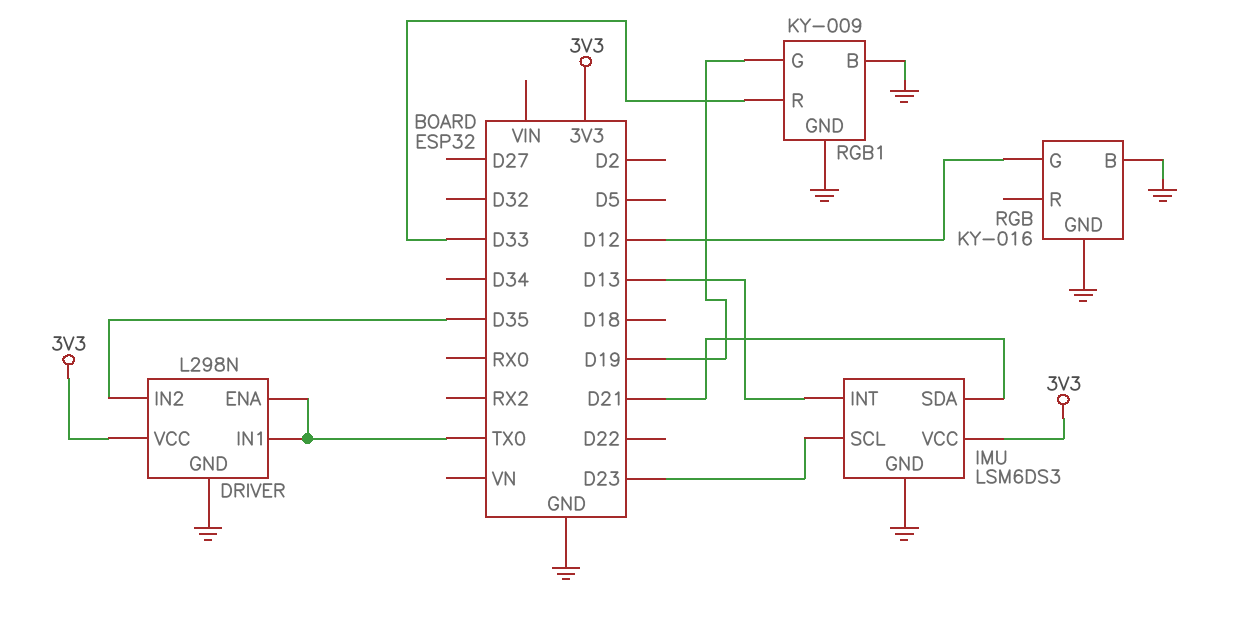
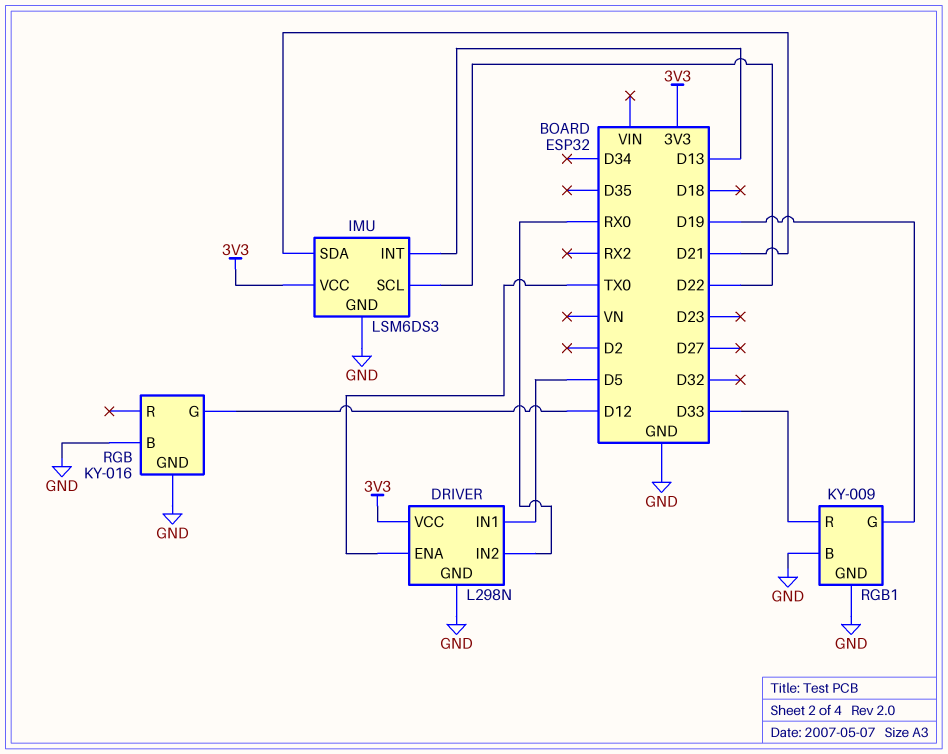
DRIVER pin IN1: TX0 -> D5
DRIVER pin IN2: D35 -> RX0
IMU pin SCL: D23 -> D22

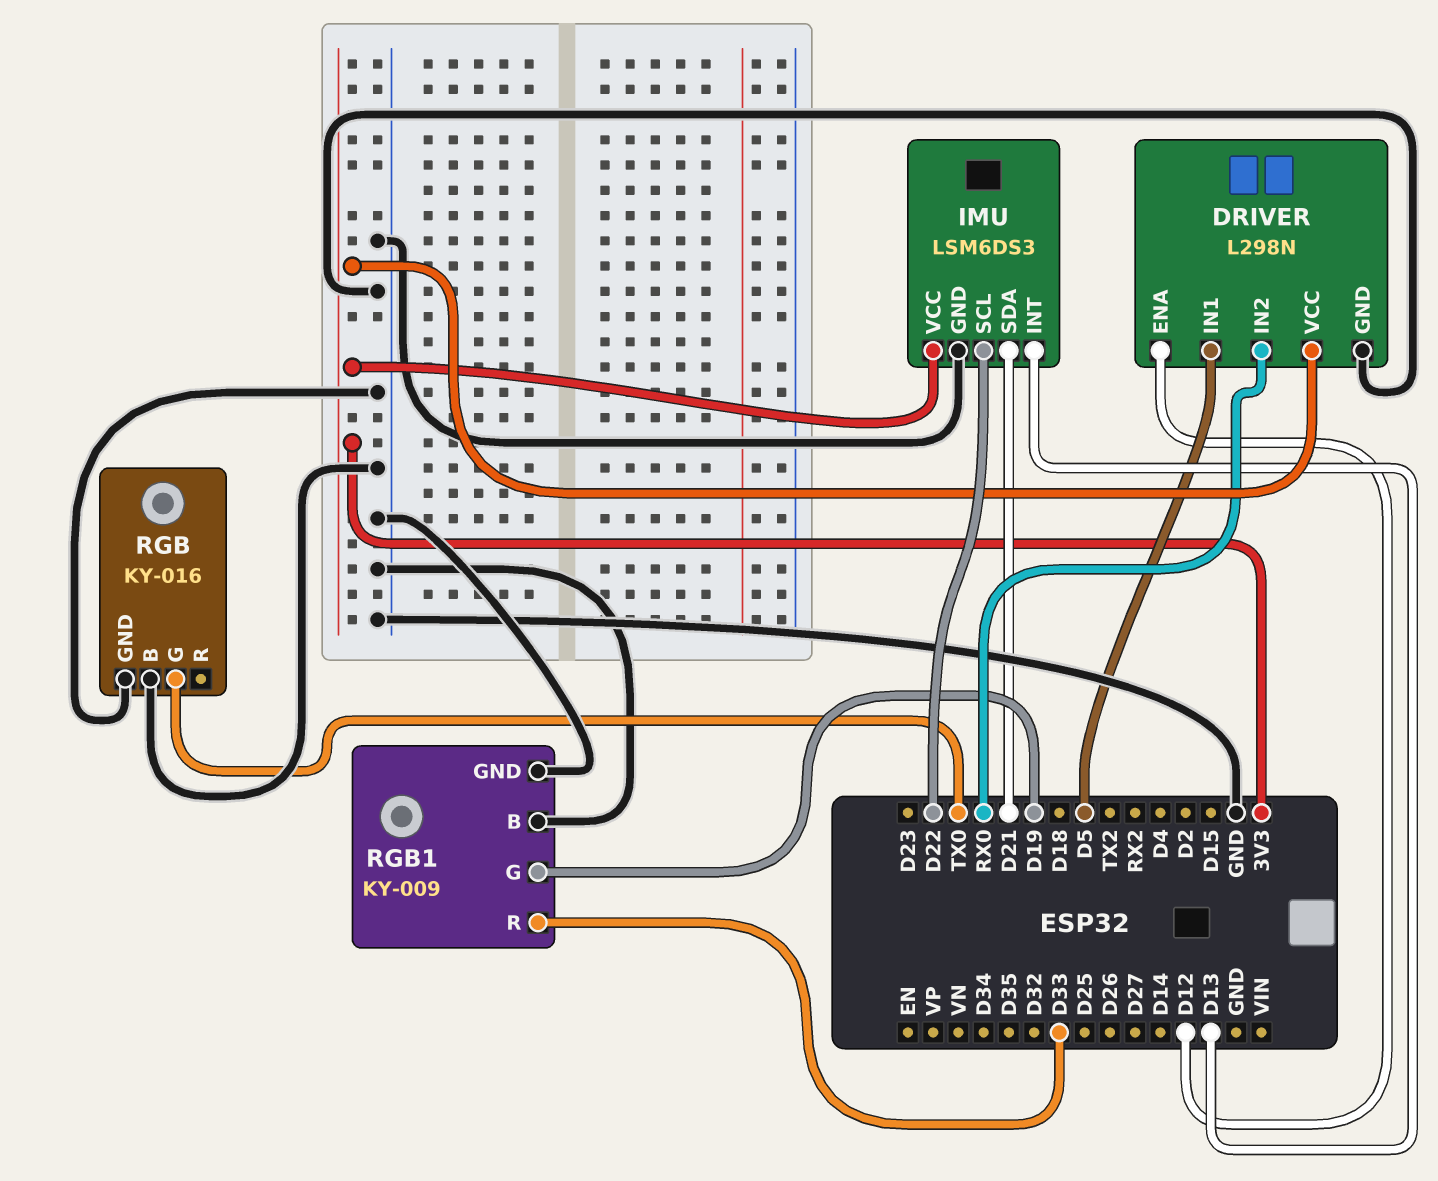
DRIVER pin ENA: TX0 -> D12
RGB pin G: D12 -> TX0

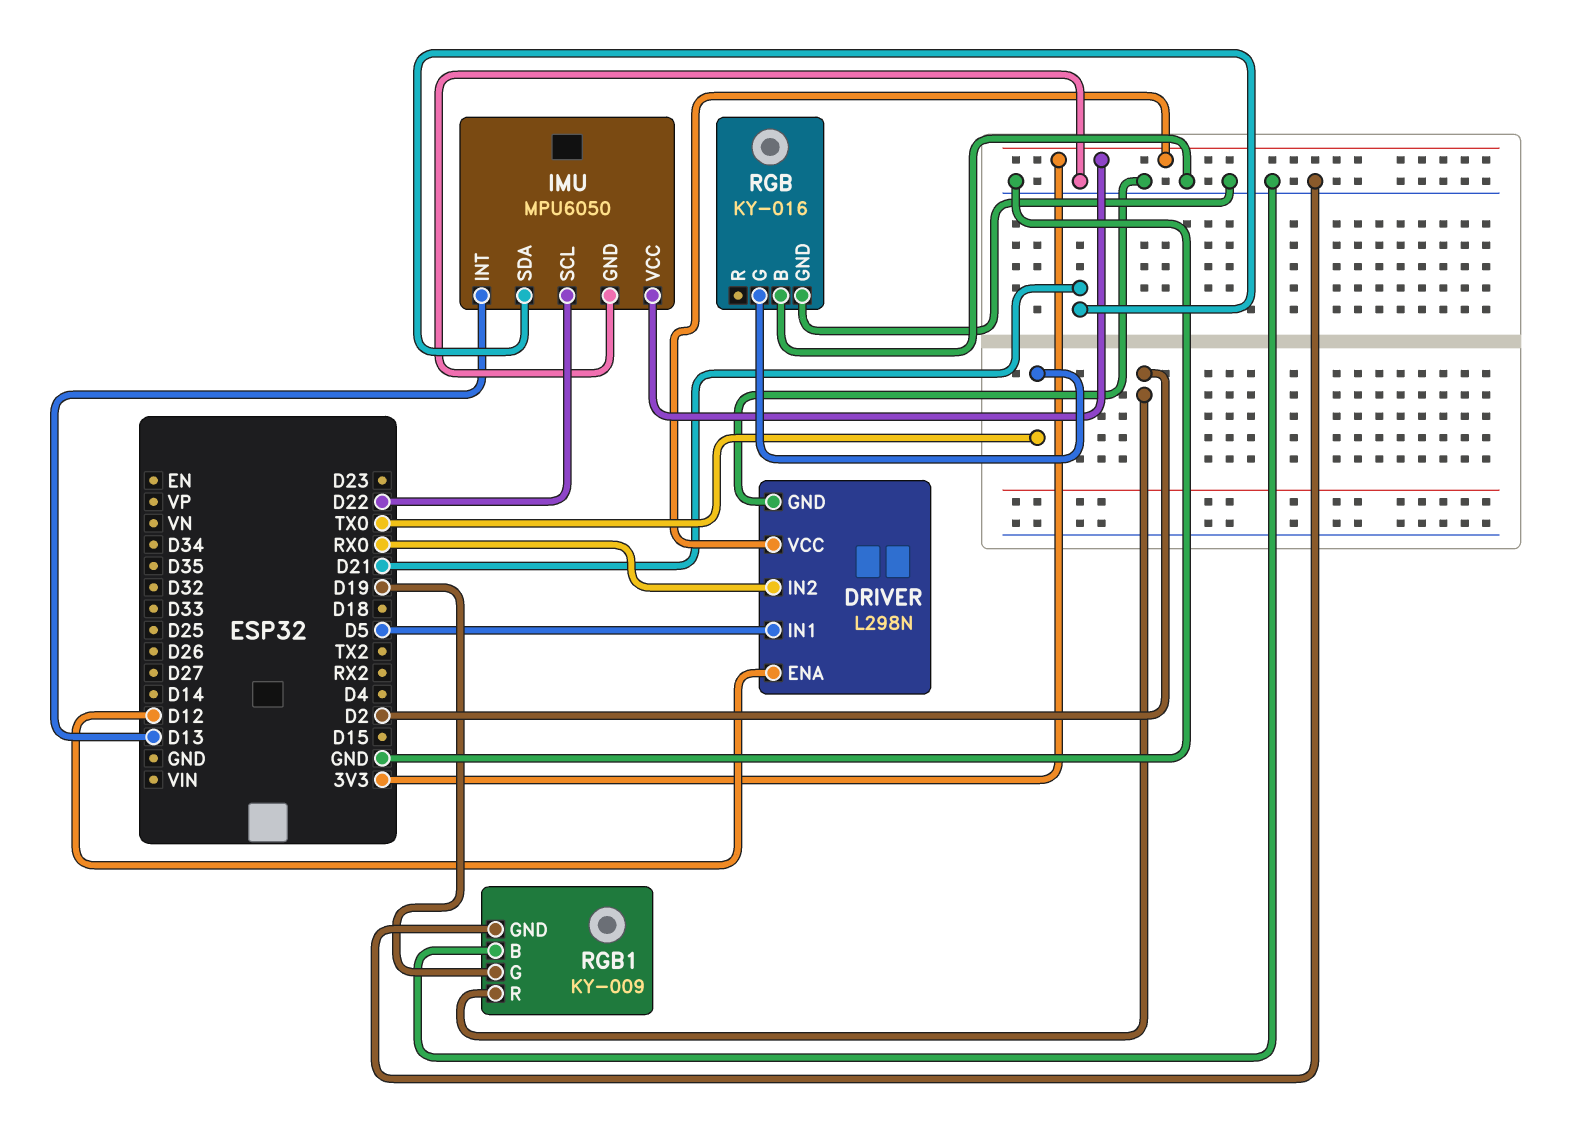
IMU: LSM6DS3 -> MPU6050
RGB1 pin R: D33 -> D2

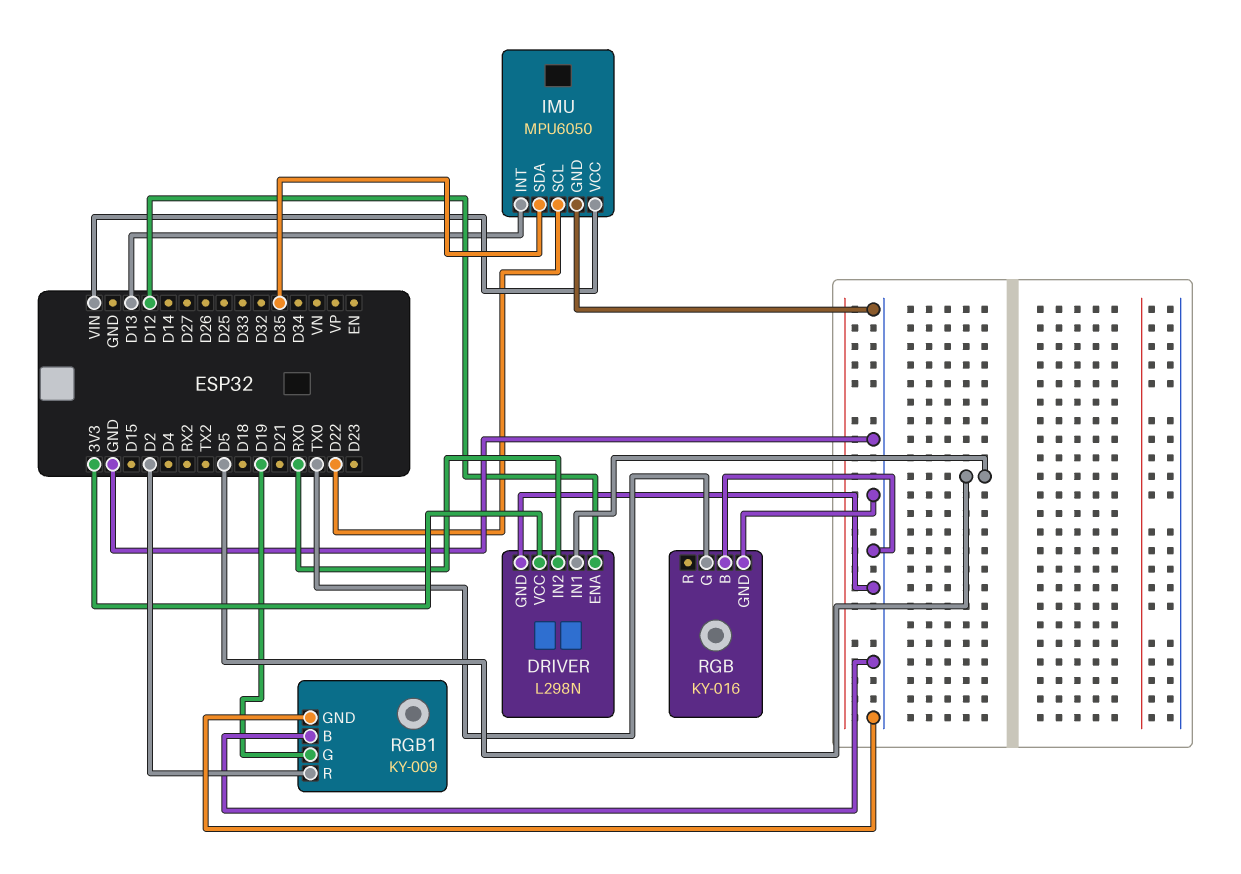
IMU pin SDA: D21 -> D35
IMU pin VCC: 3V3 -> VIN

